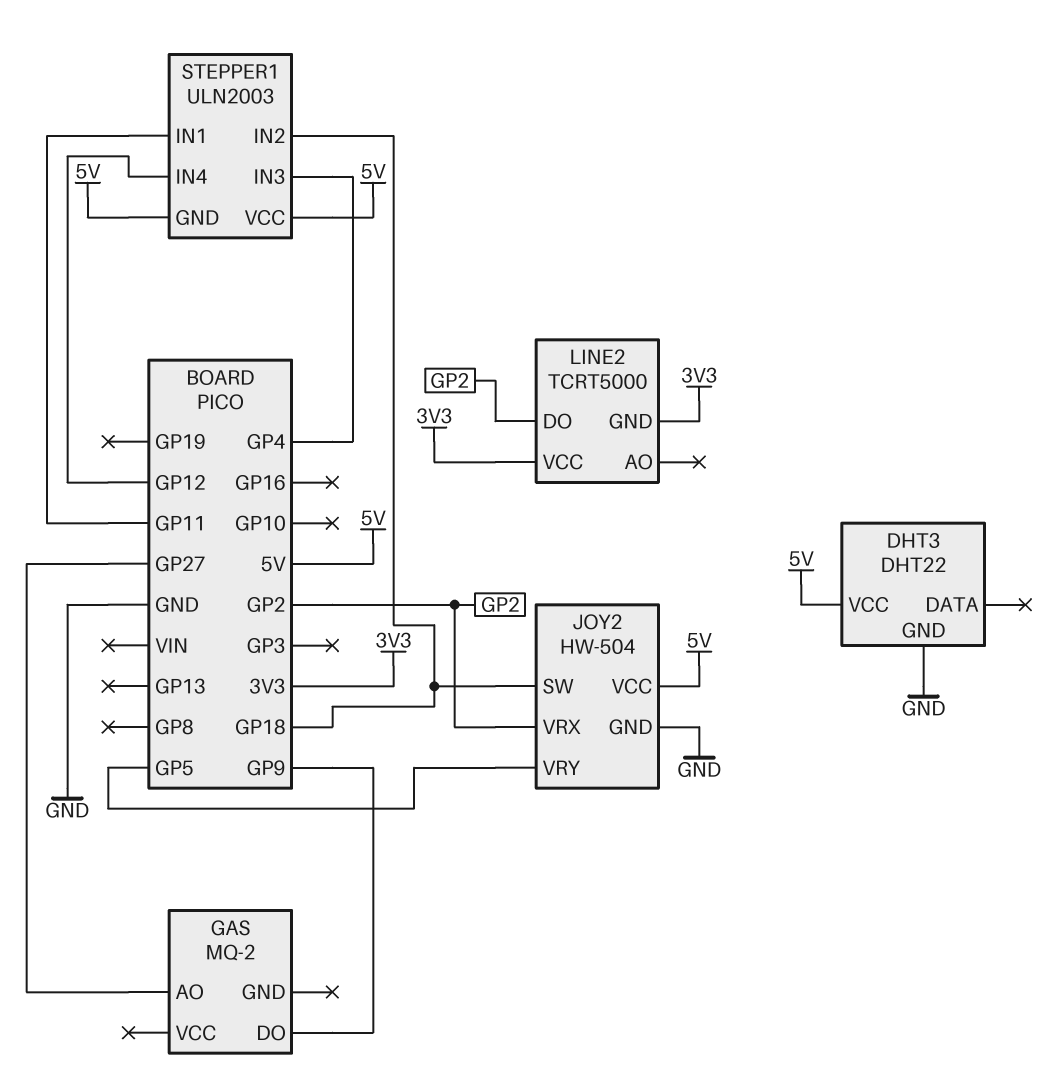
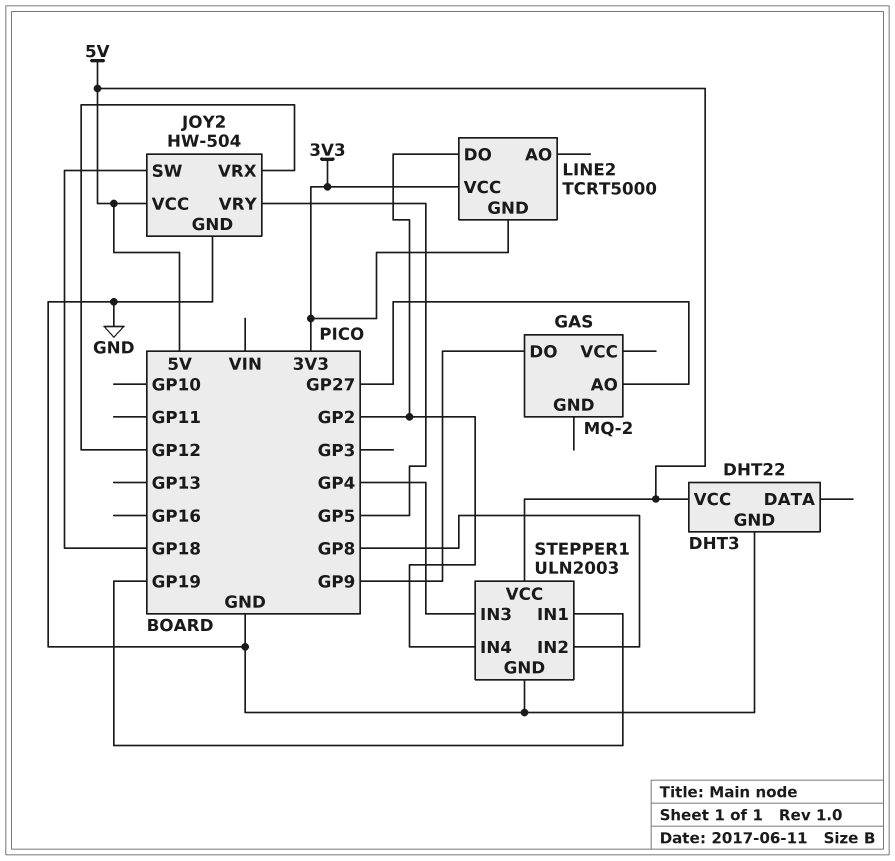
JOY2 pin VRX: GP2 -> GP12
STEPPER1 pin GND: 5V -> GND
STEPPER1 pin IN1: GP11 -> GP19
STEPPER1 pin IN2: GP18 -> GP8
STEPPER1 pin IN4: GP12 -> GP2

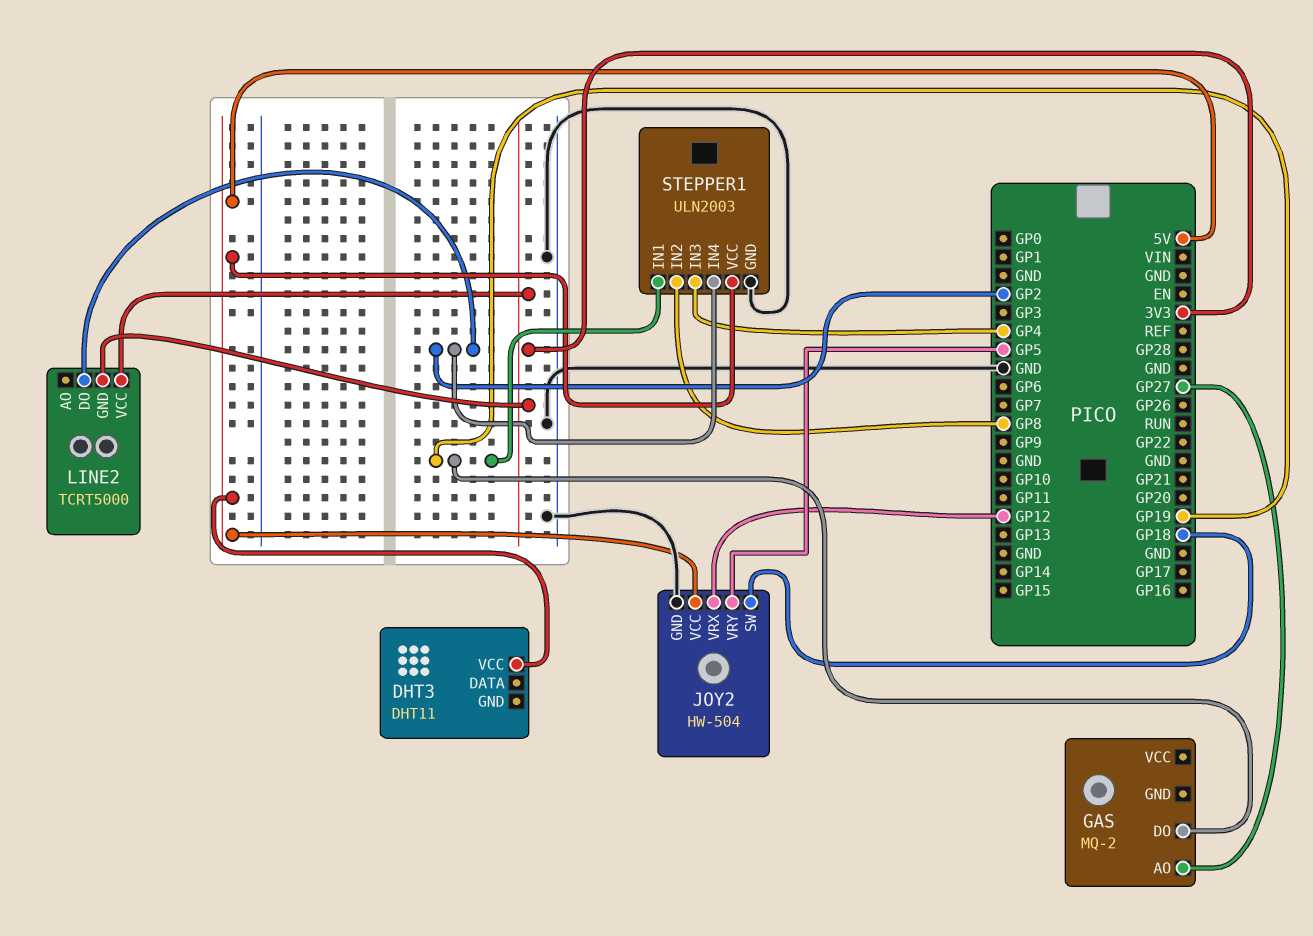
DHT3: DHT22 -> DHT11
DHT3 pin GND: GND -> none
GAS pin DO: GP9 -> GP19

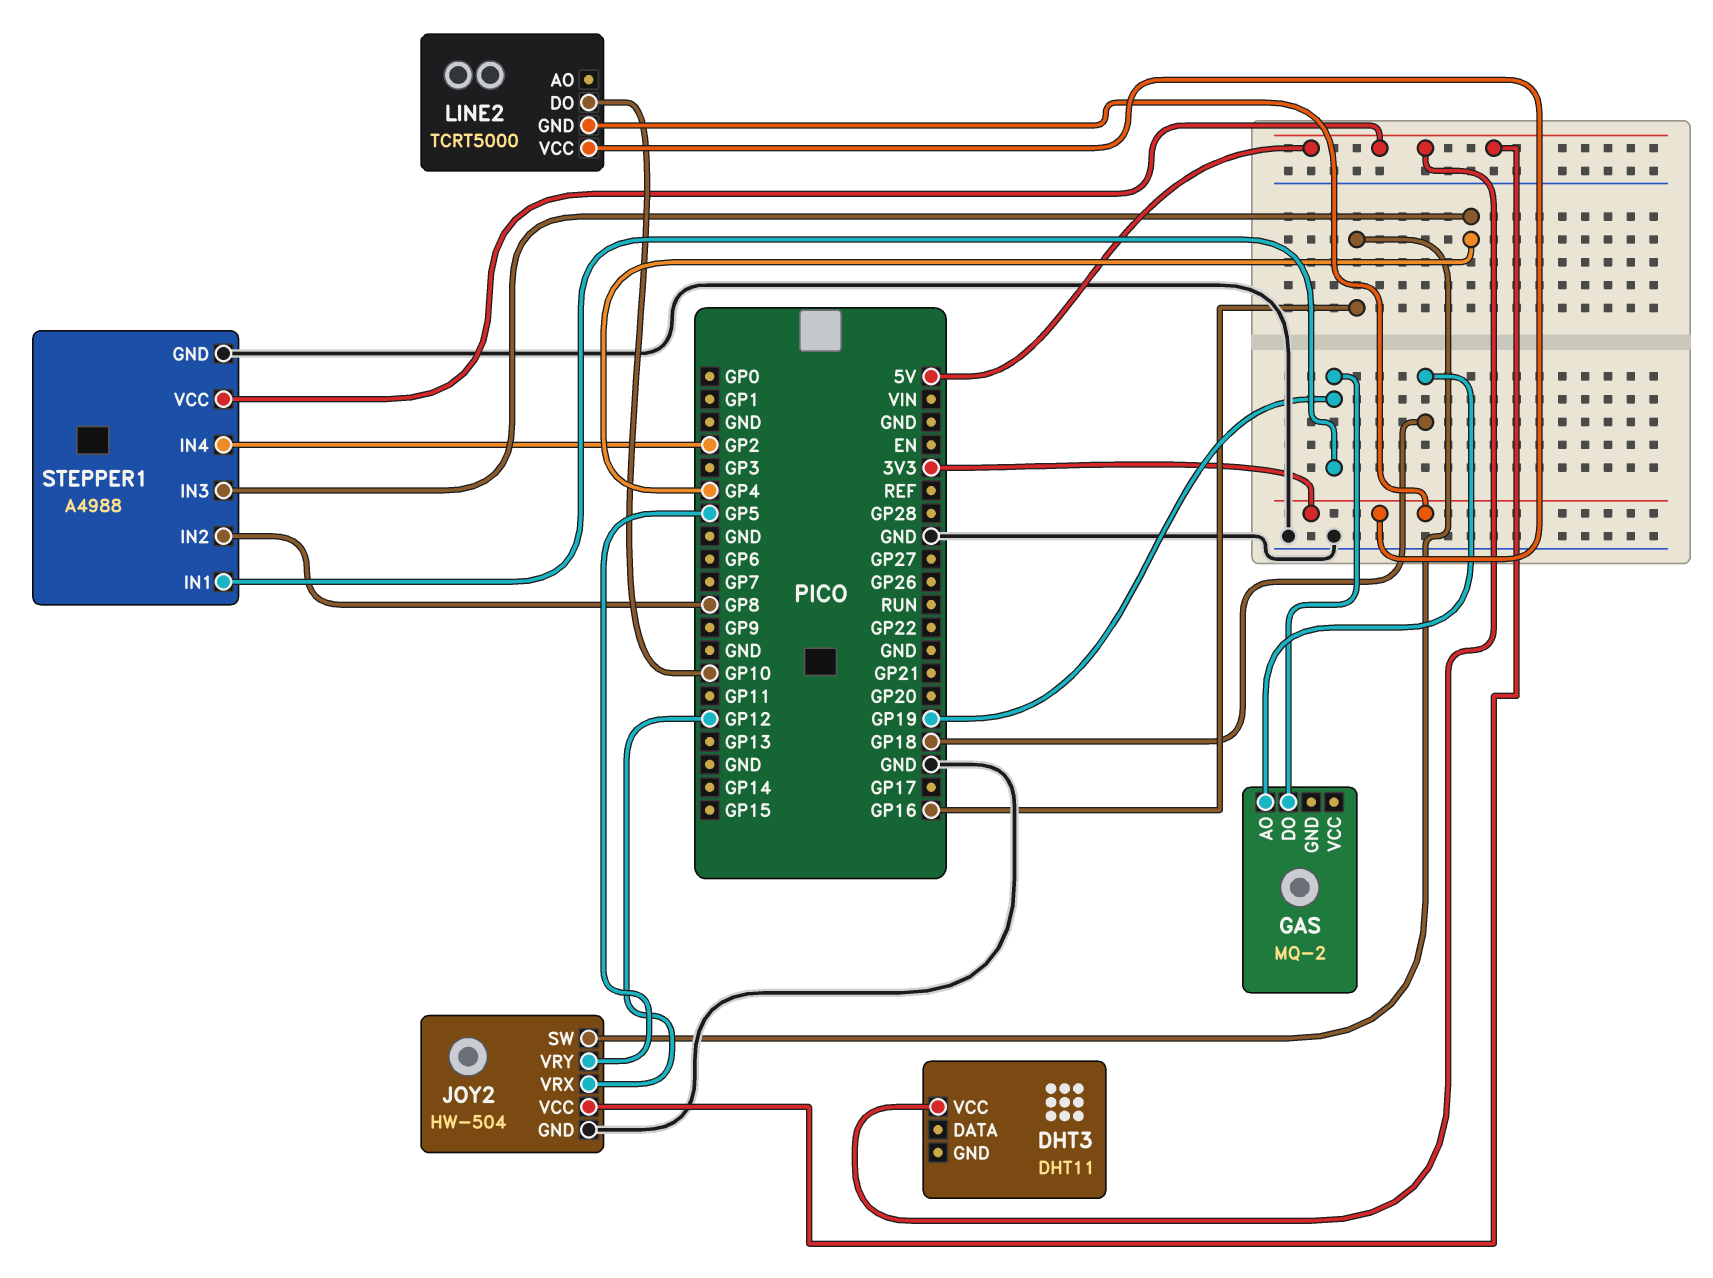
GAS pin AO: GP27 -> GP18
JOY2 pin SW: GP18 -> GP16
LINE2 pin DO: GP2 -> GP10
STEPPER1: ULN2003 -> A4988

